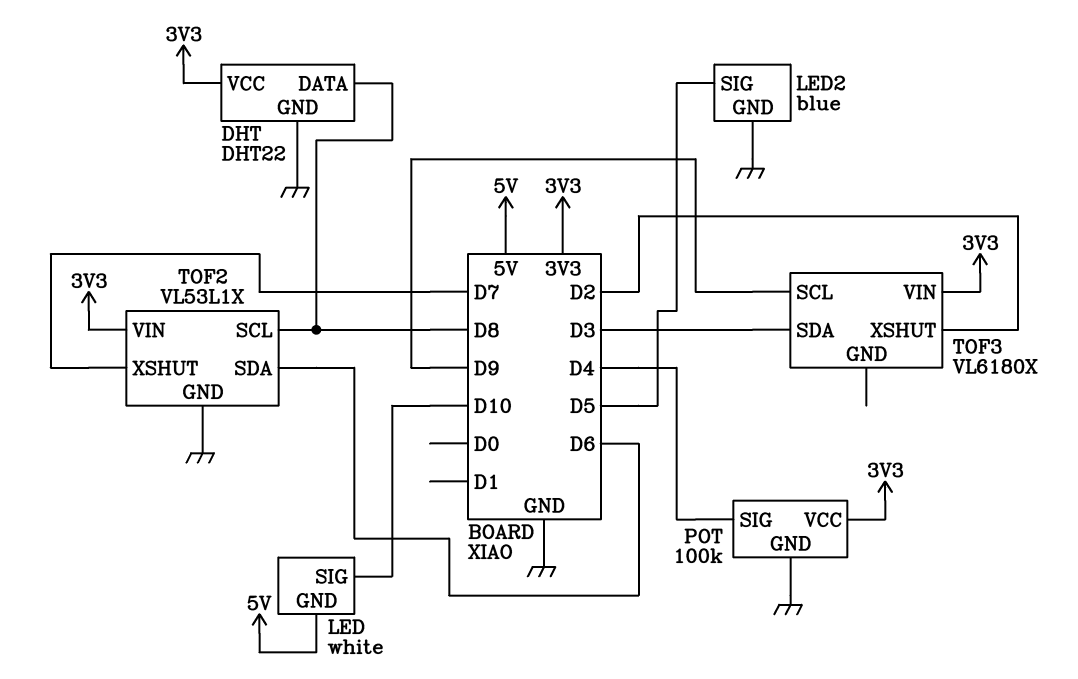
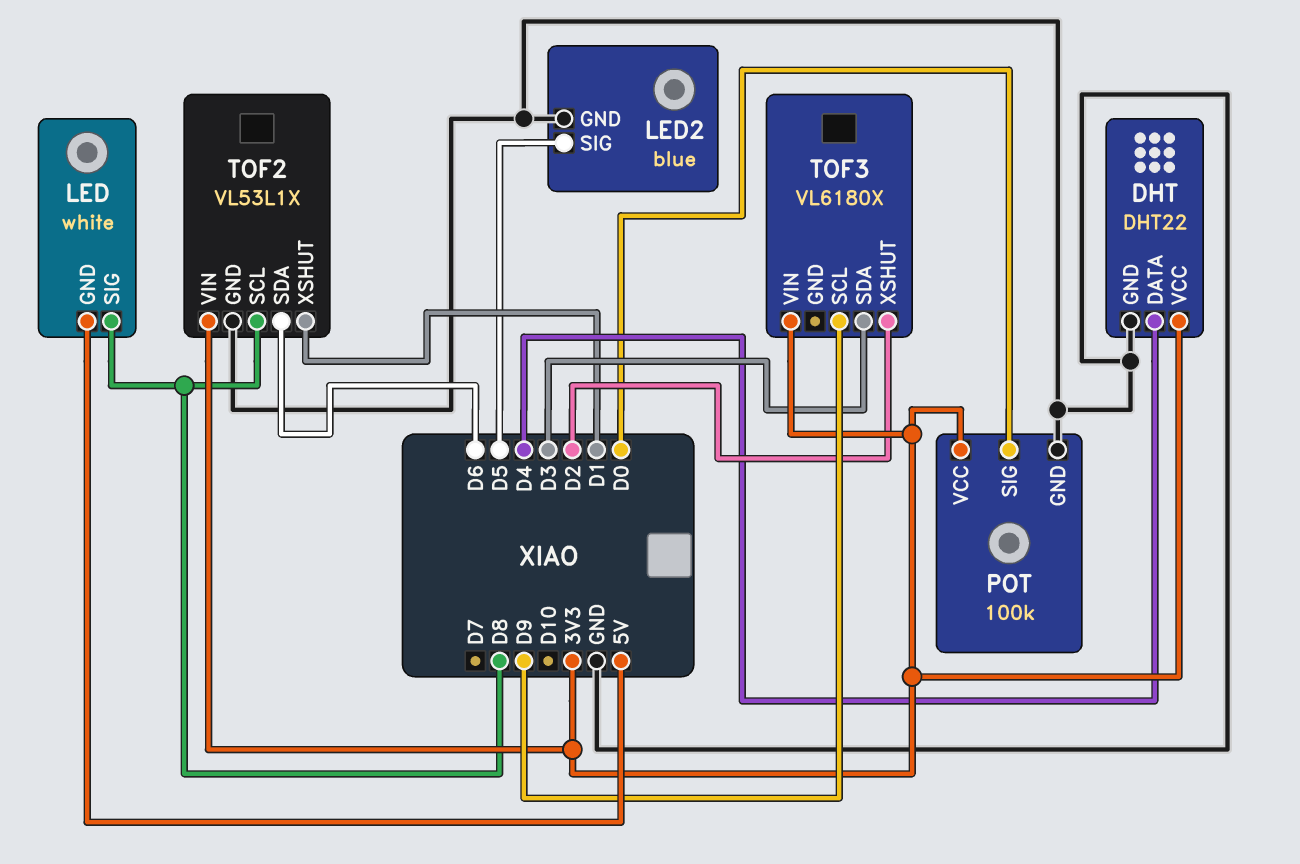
DHT pin DATA: D8 -> D4
LED pin SIG: D10 -> D8
POT pin SIG: D4 -> D0
TOF2 pin XSHUT: D7 -> D1

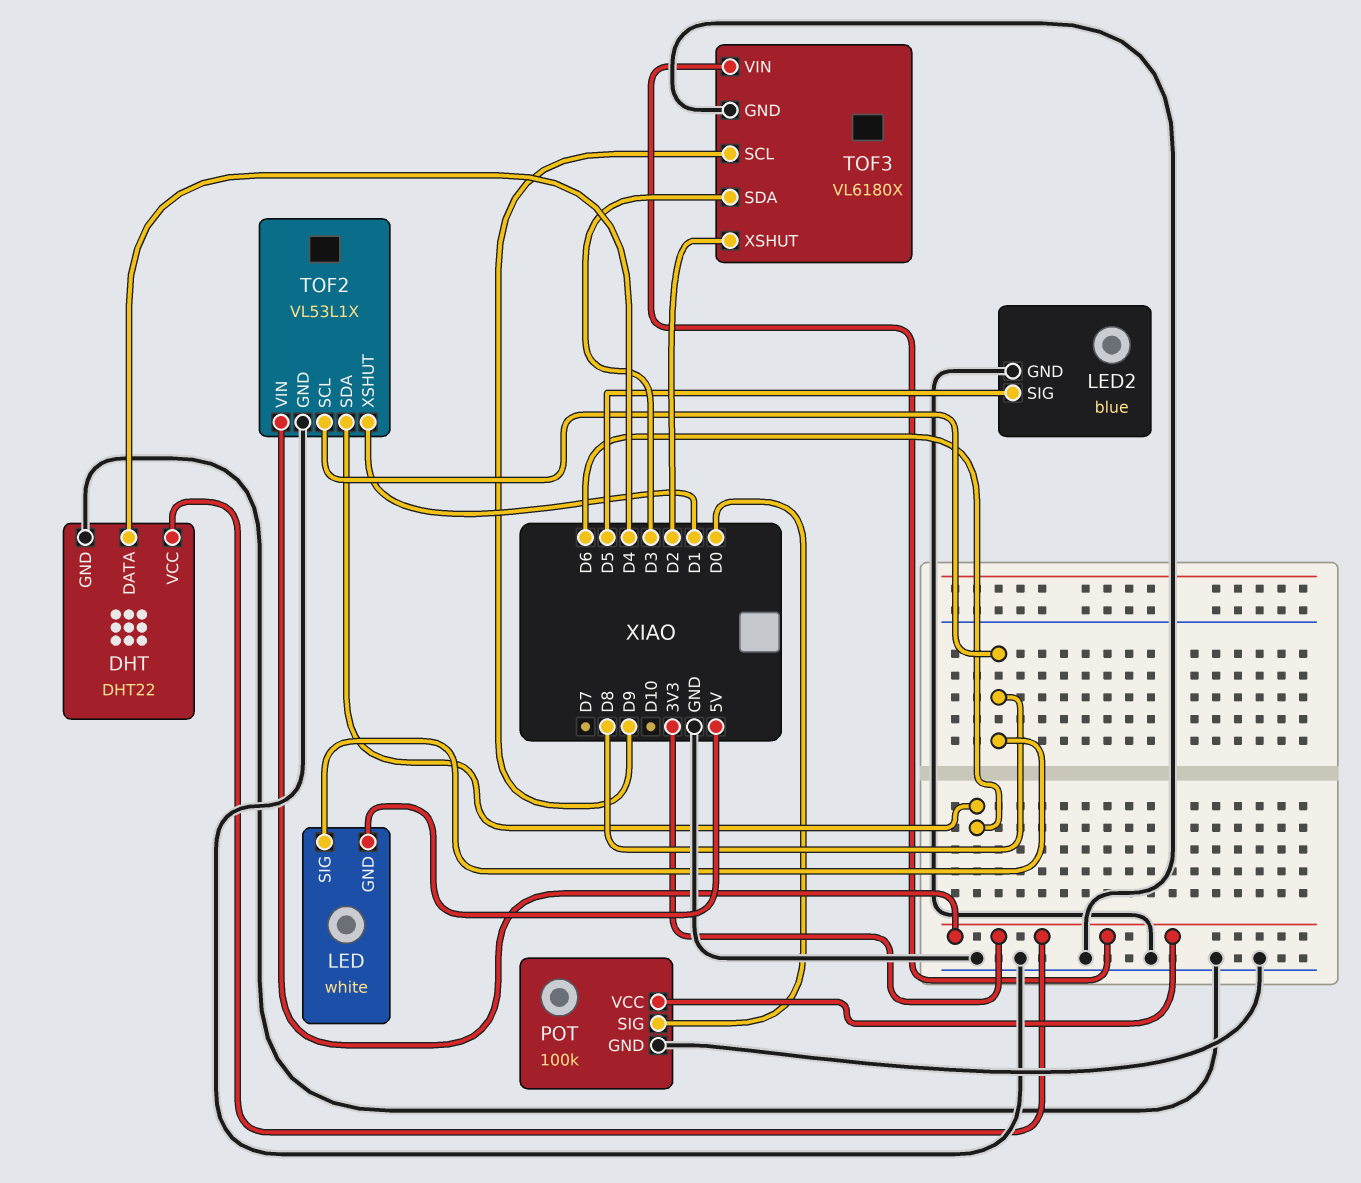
TOF3 pin GND: none -> GND

